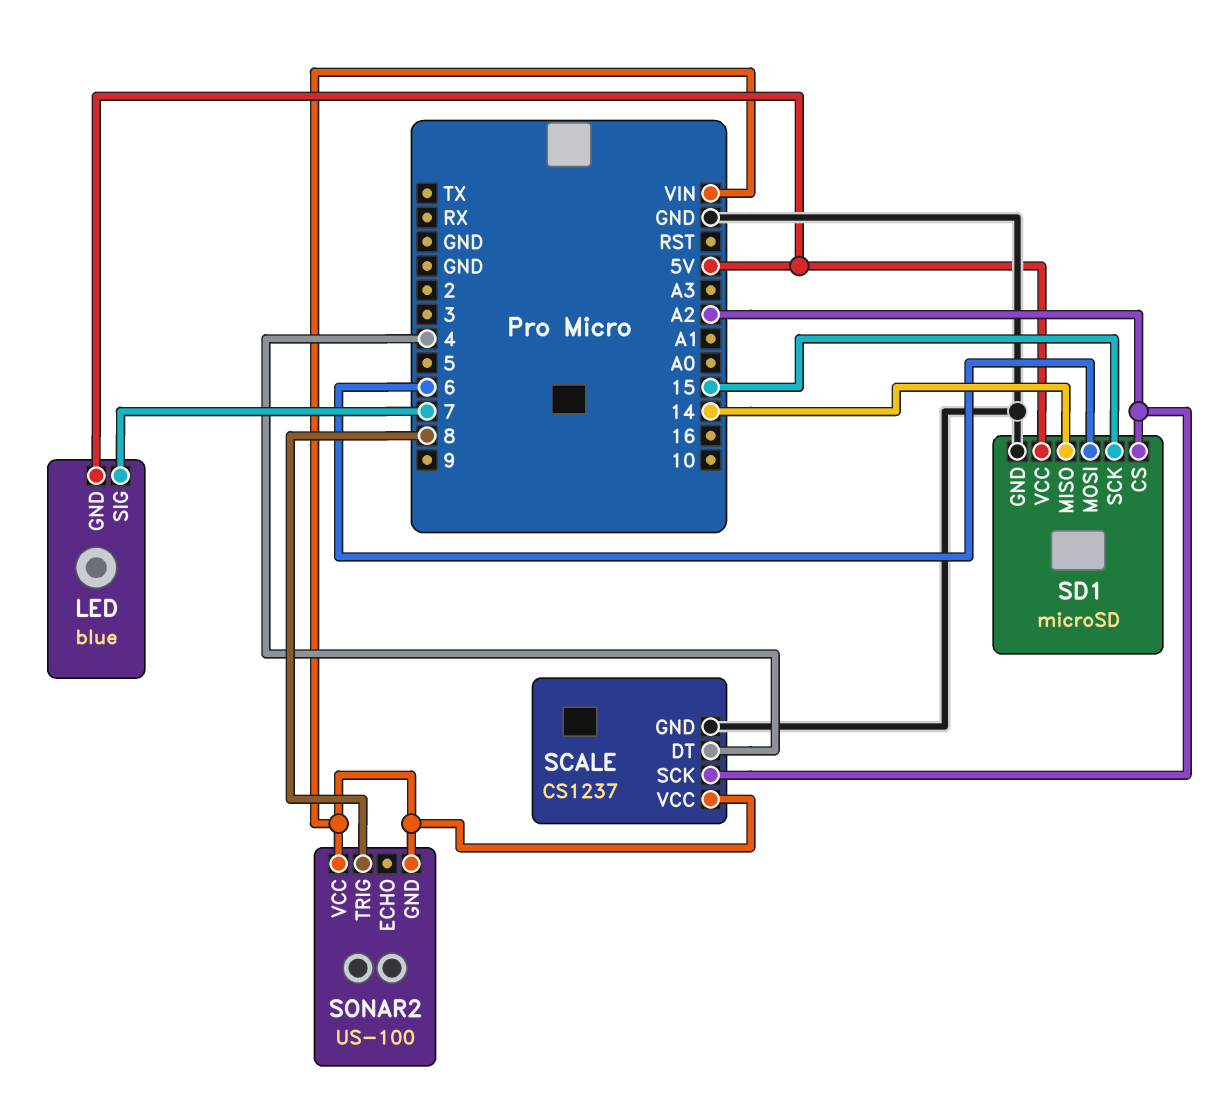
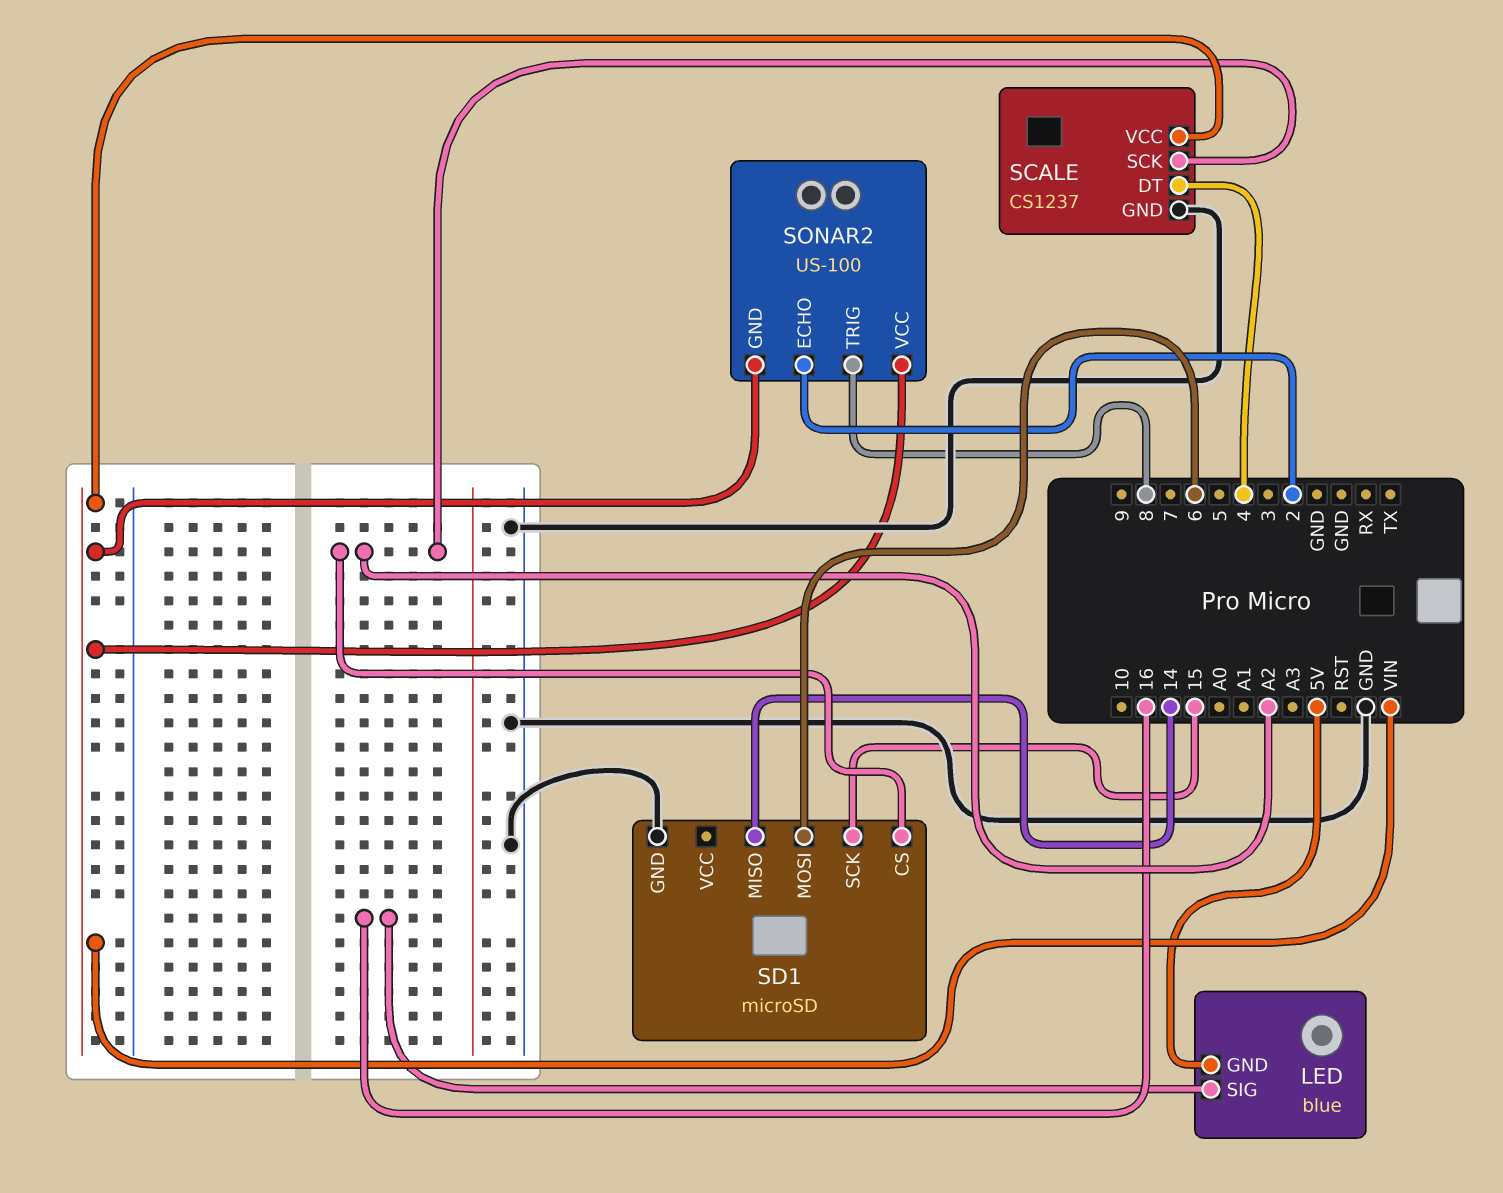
LED pin SIG: 7 -> 16
SD1 pin VCC: 5V -> none
SONAR2 pin ECHO: none -> 2

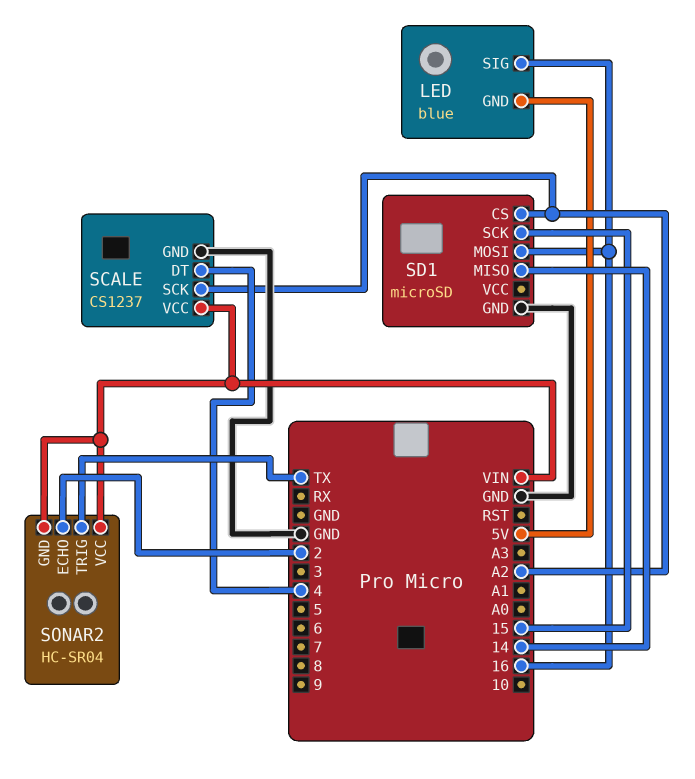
SD1 pin MOSI: 6 -> 16
SONAR2: US-100 -> HC-SR04
SONAR2 pin TRIG: 8 -> TX

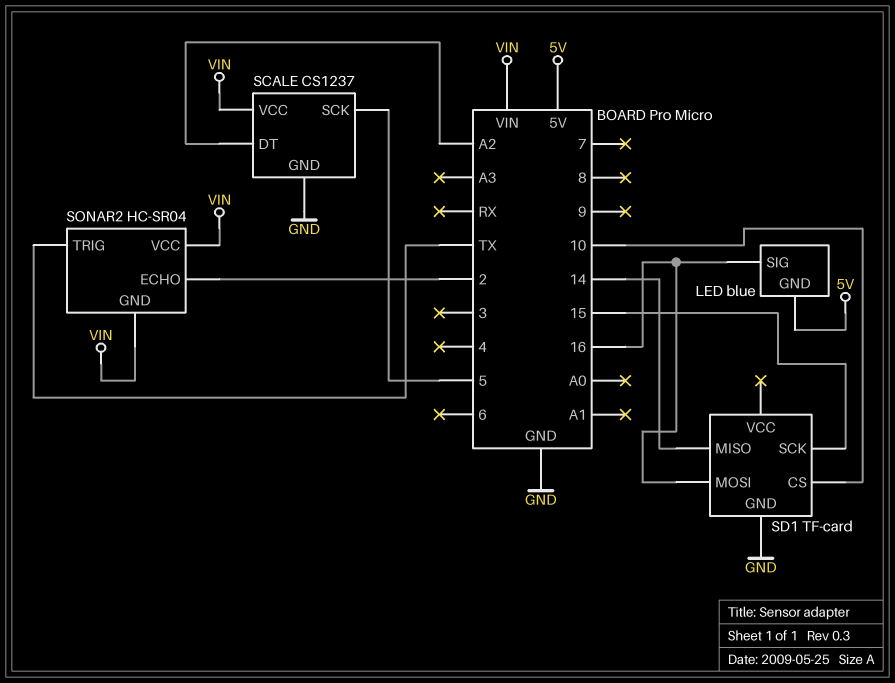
SCALE pin DT: 4 -> A2
SCALE pin SCK: A2 -> 5
SD1: microSD -> TF-card
SD1 pin CS: A2 -> 10

